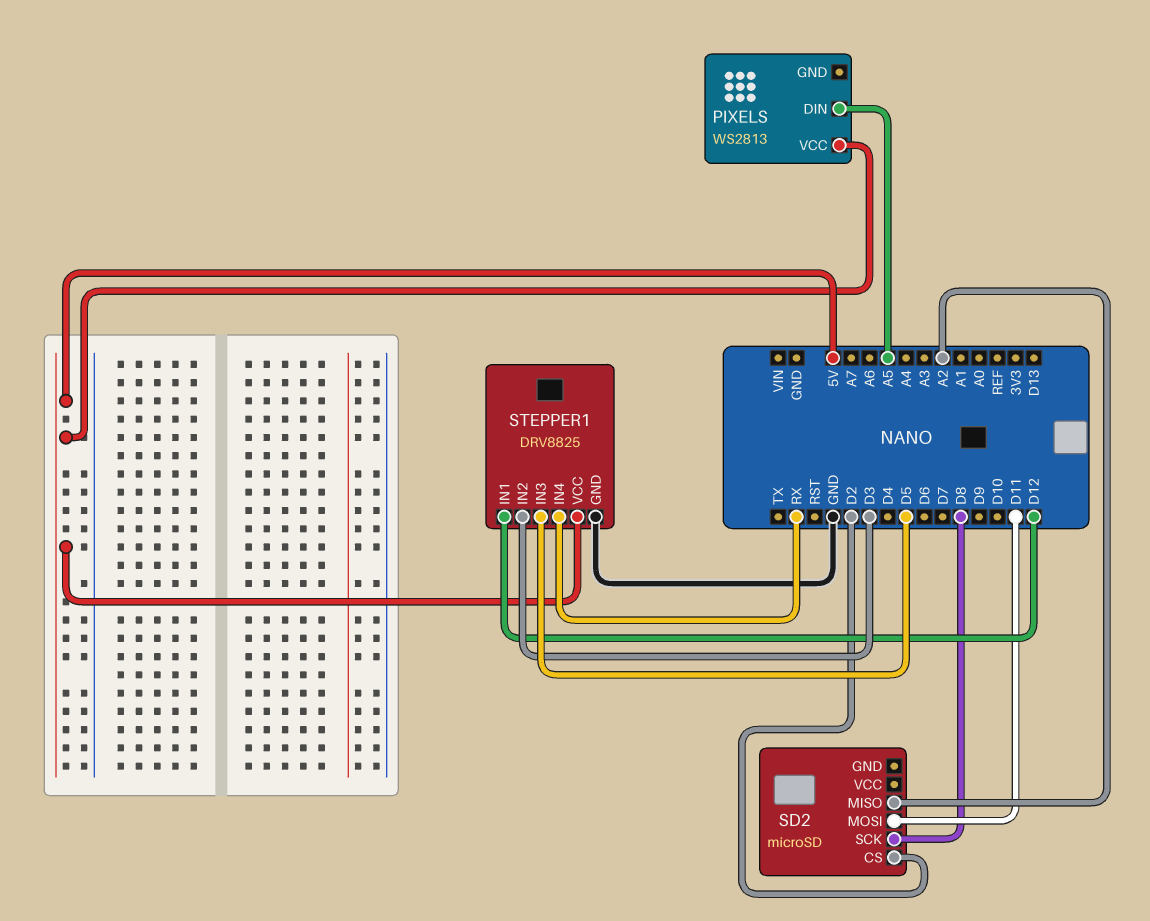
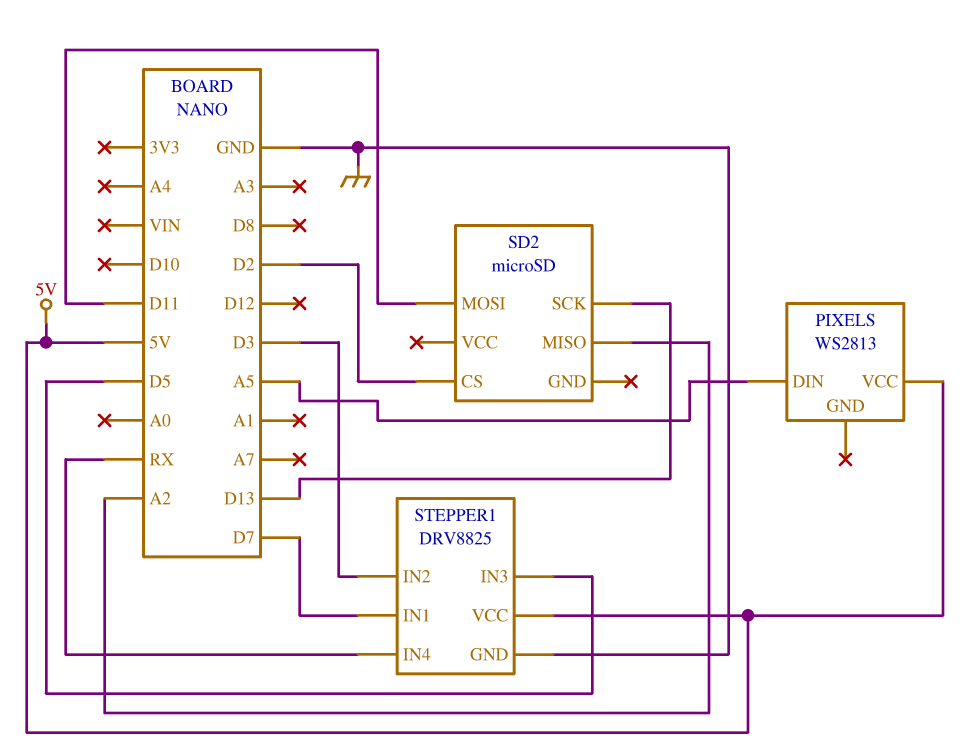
SD2 pin SCK: D8 -> D13
STEPPER1 pin IN1: D12 -> D7

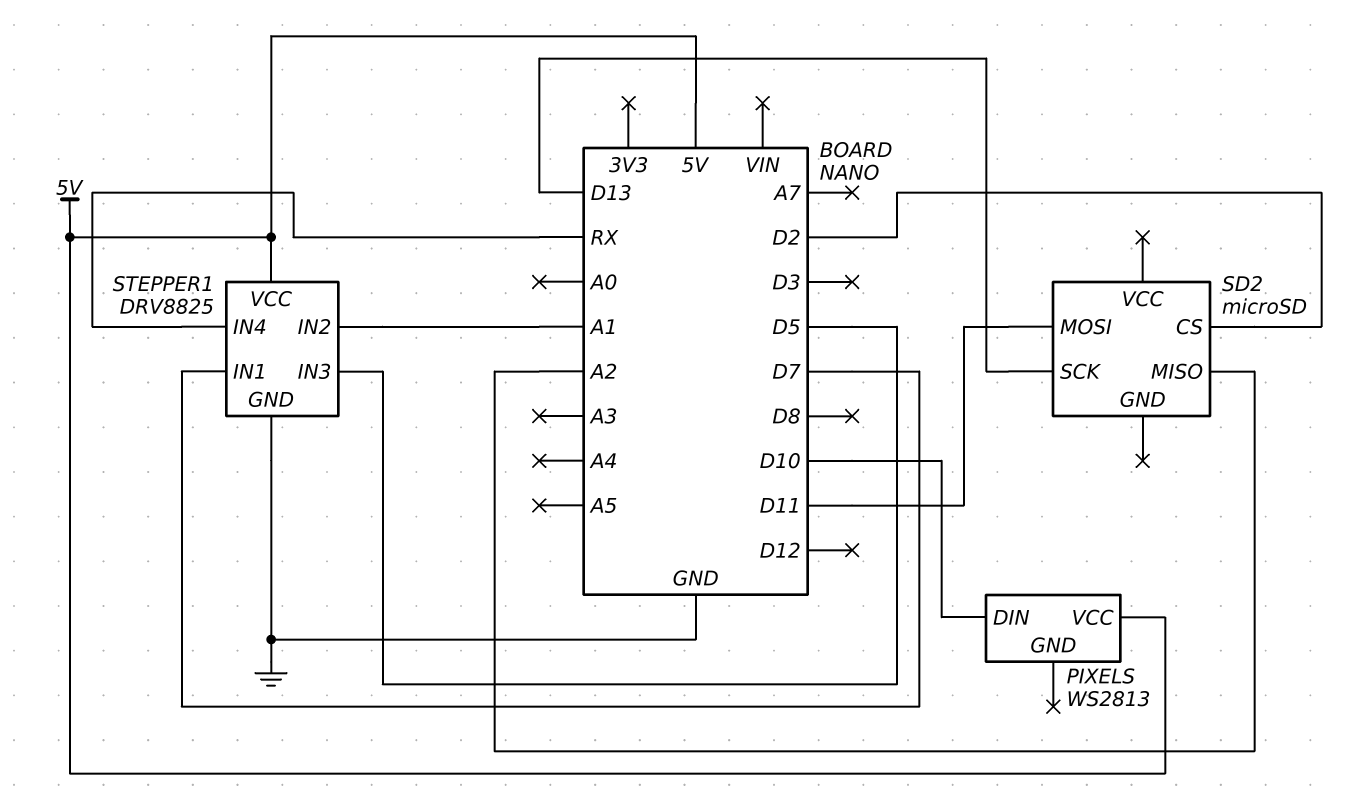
PIXELS pin DIN: A5 -> D10
STEPPER1 pin IN2: D3 -> A1

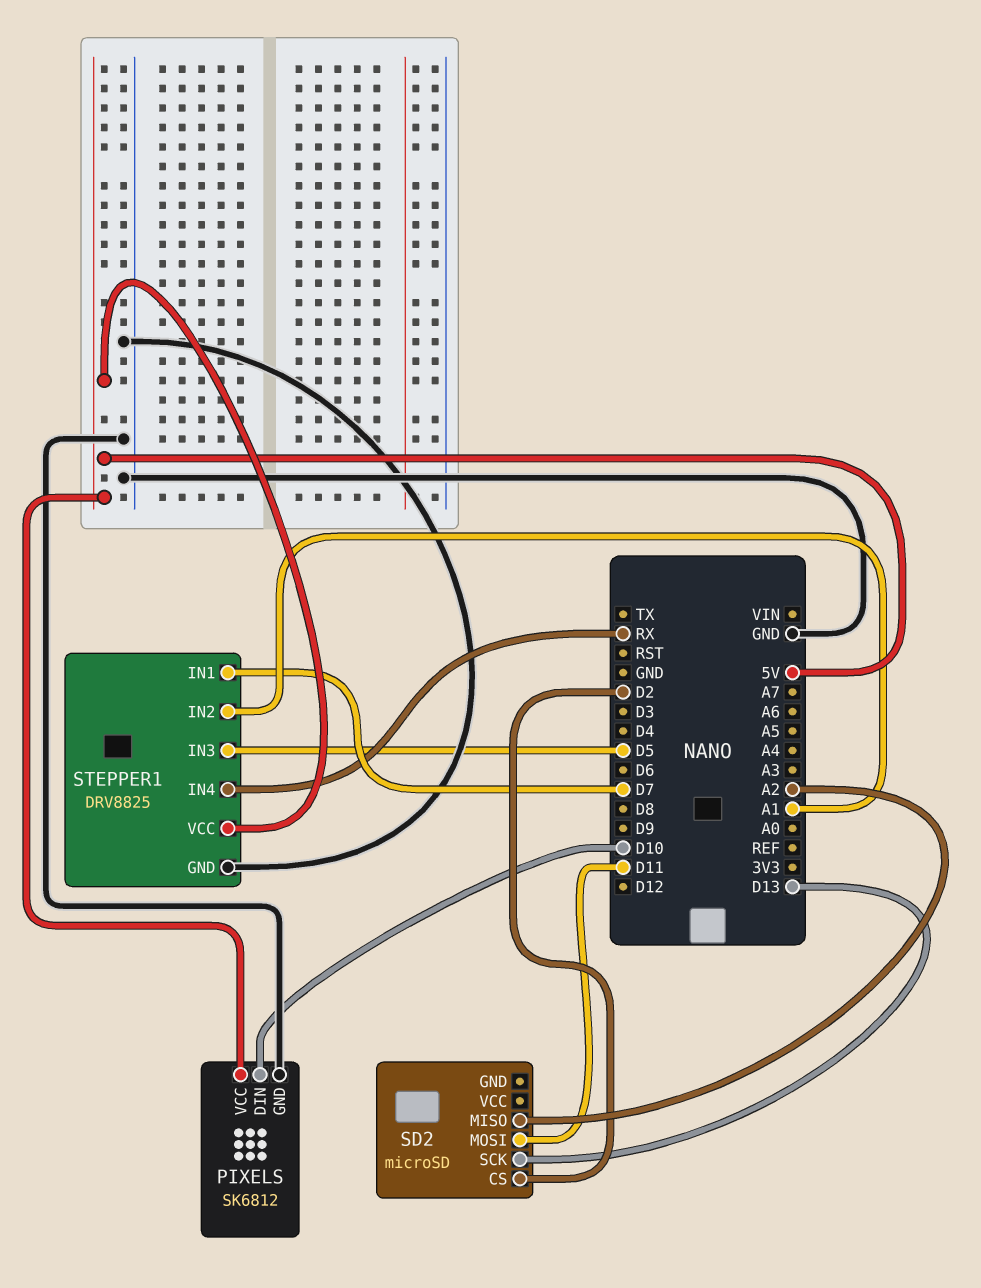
PIXELS: WS2813 -> SK6812
PIXELS pin GND: none -> GND

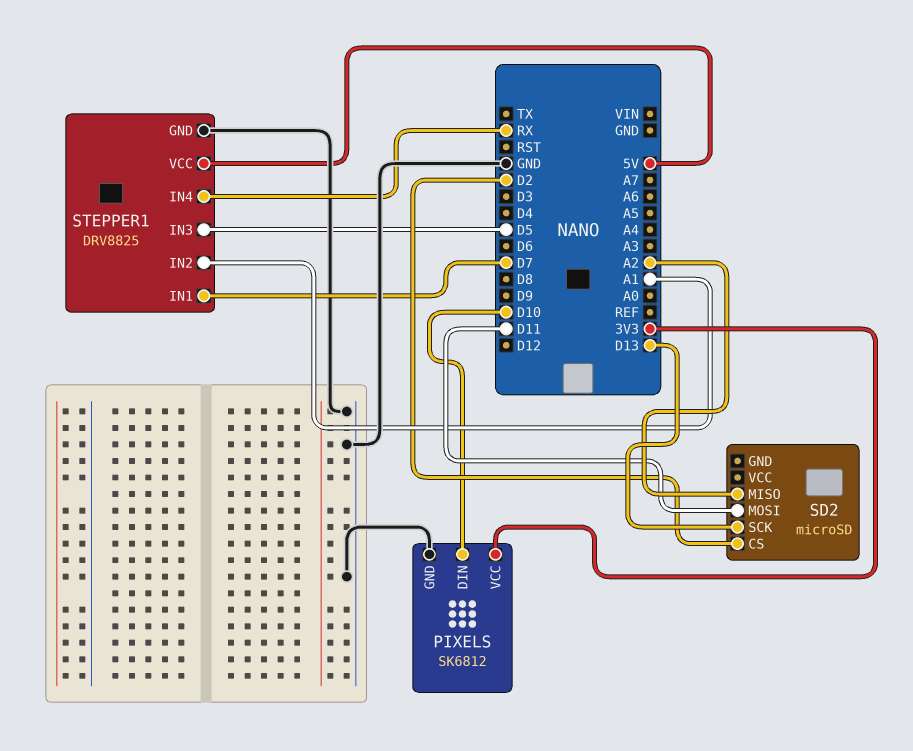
PIXELS pin VCC: 5V -> 3V3

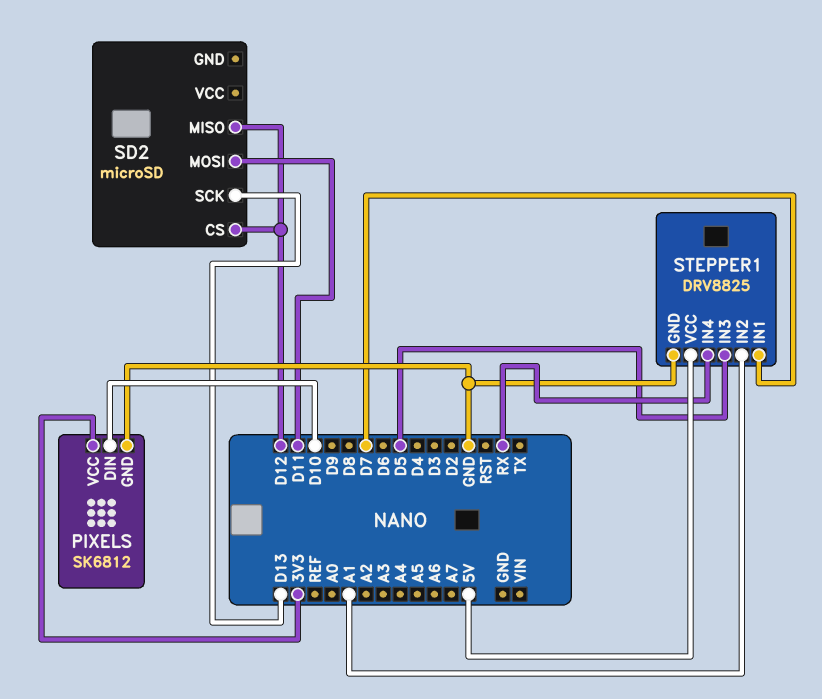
SD2 pin CS: D2 -> D12
SD2 pin MISO: A2 -> D12

